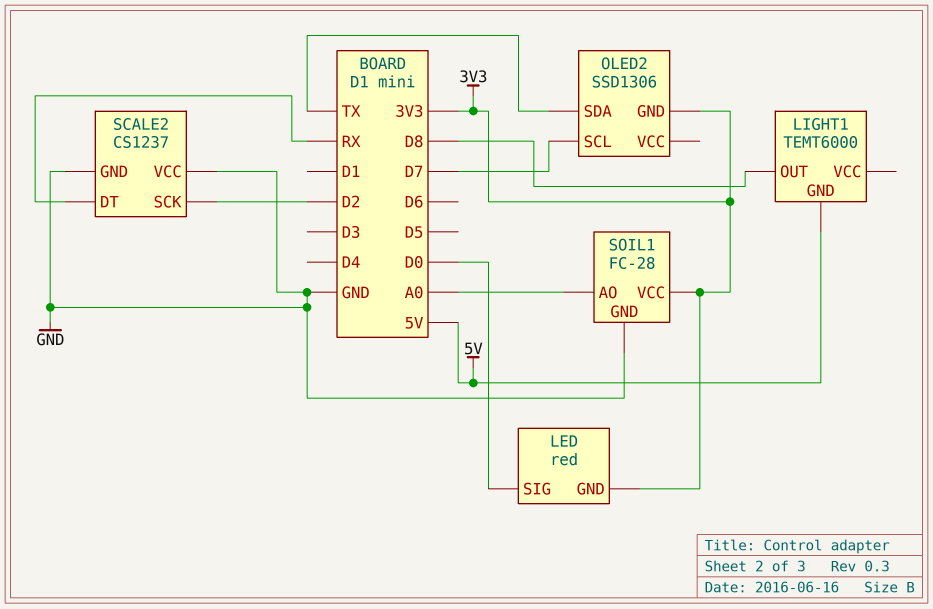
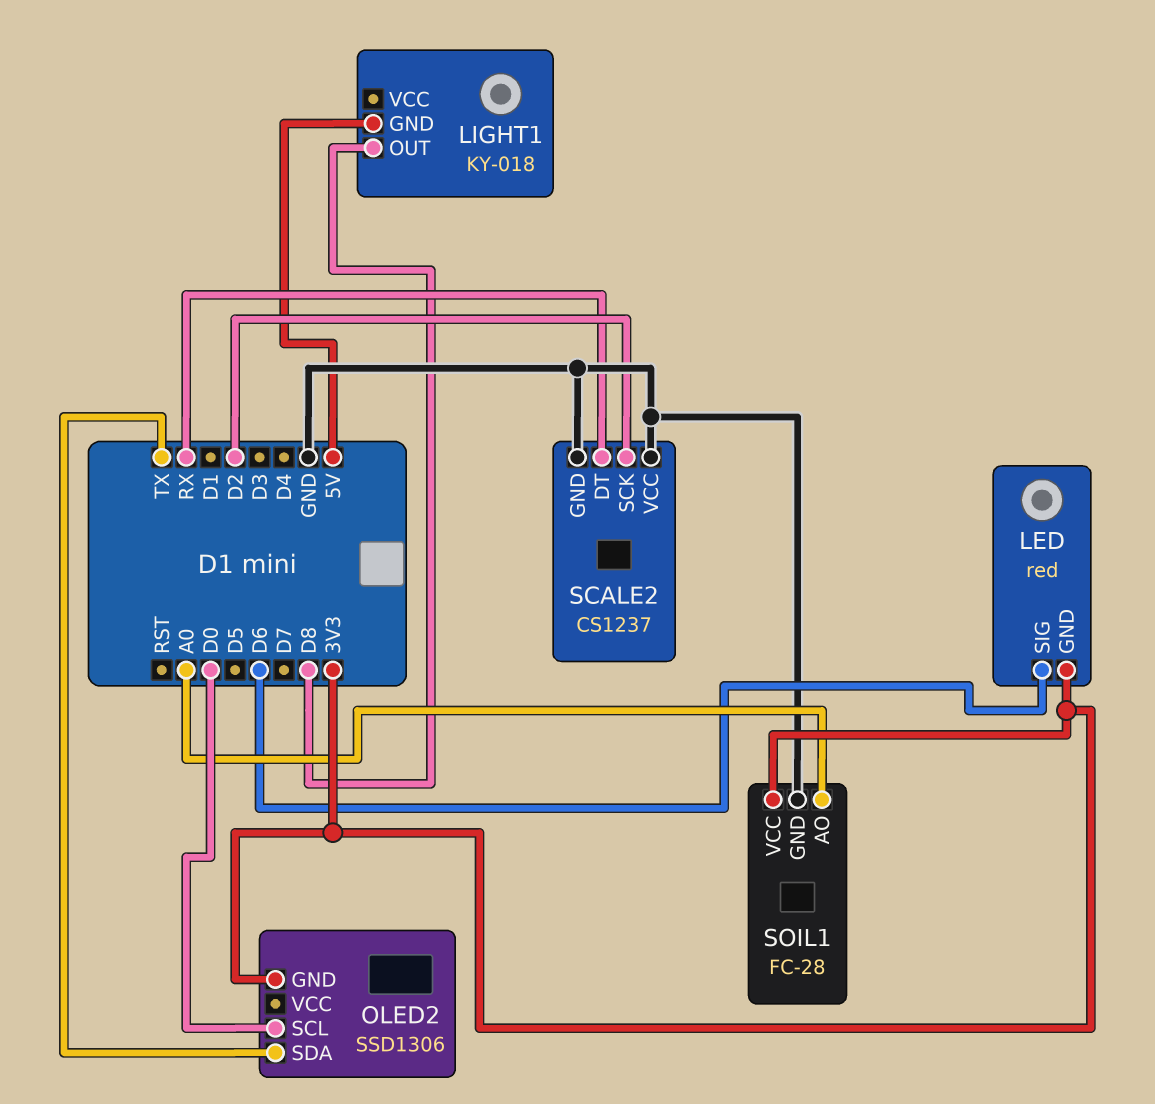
LED pin SIG: D0 -> D6
LIGHT1: TEMT6000 -> KY-018
OLED2 pin SCL: D7 -> D0

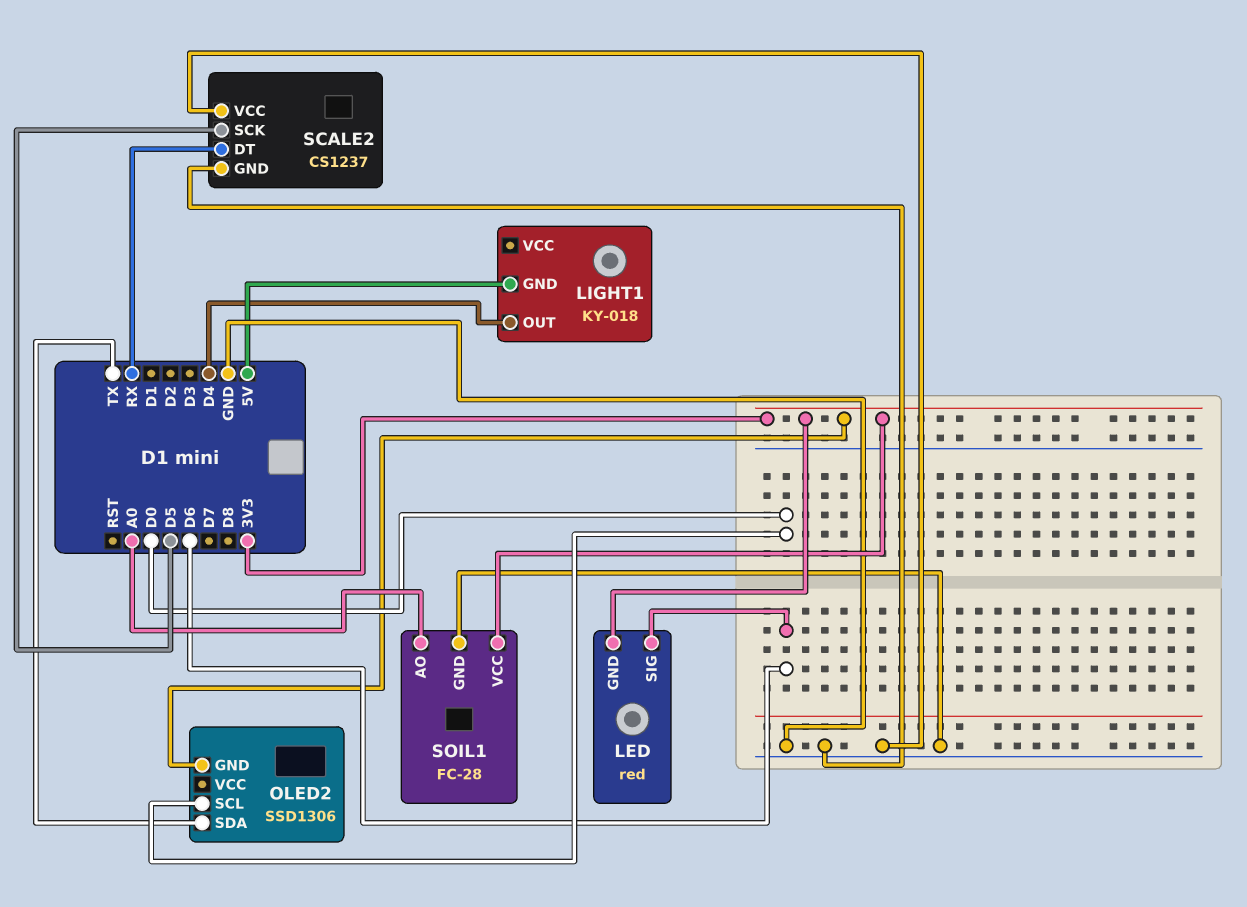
LIGHT1 pin OUT: D8 -> D4
SCALE2 pin SCK: D2 -> D5

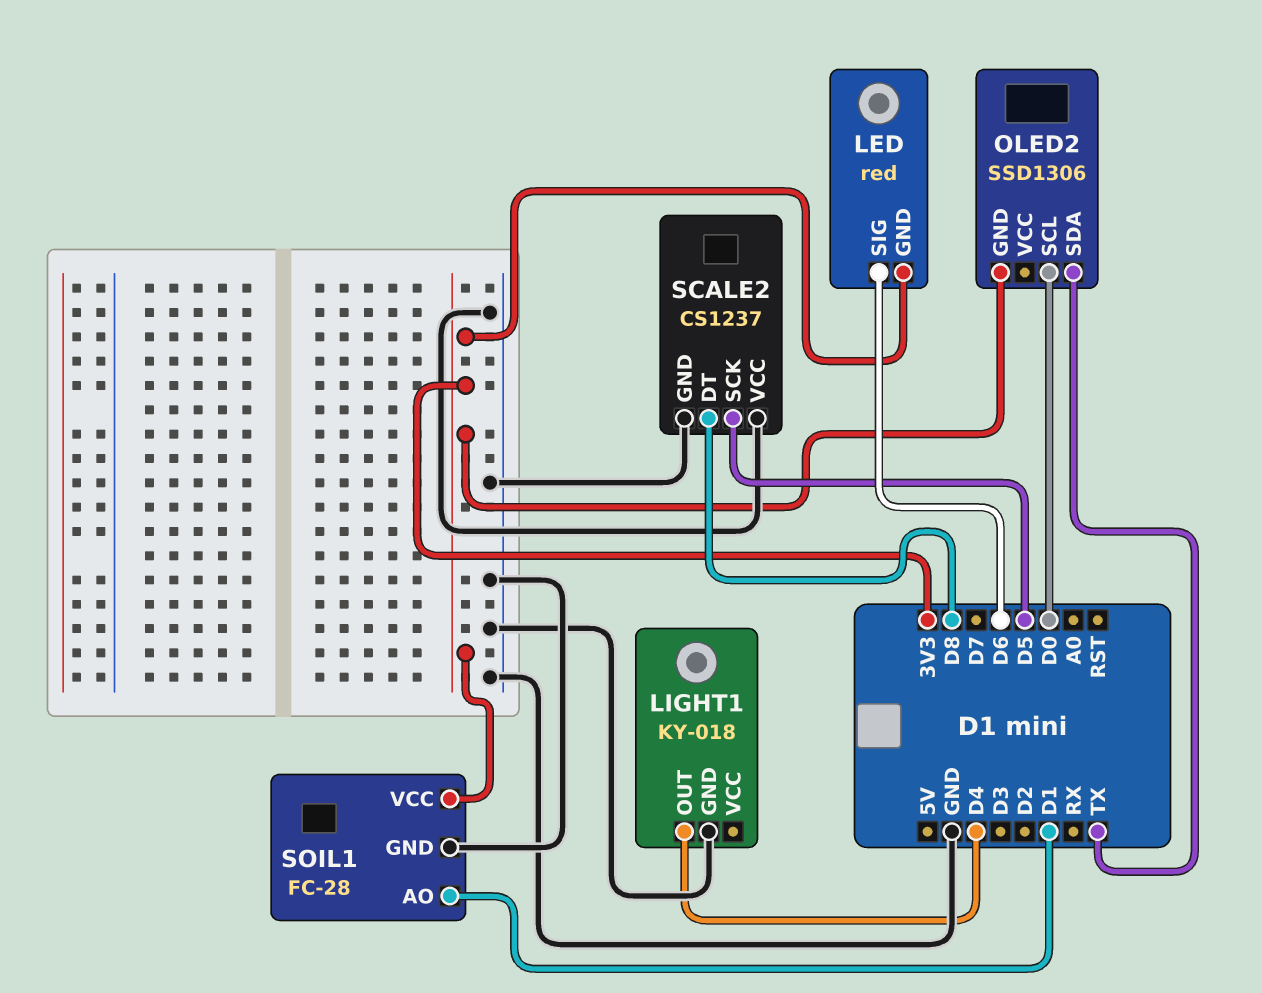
LIGHT1 pin GND: 5V -> GND
SCALE2 pin DT: RX -> D8
SOIL1 pin AO: A0 -> D1

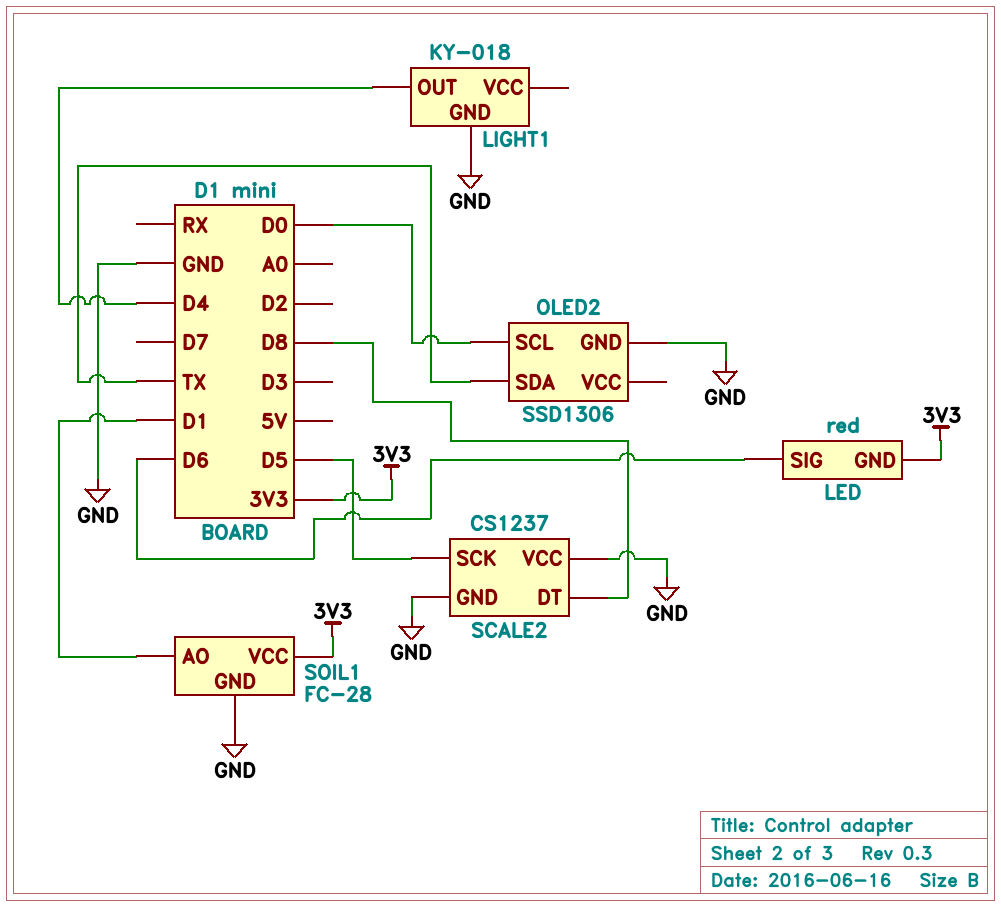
OLED2 pin GND: 3V3 -> GND

